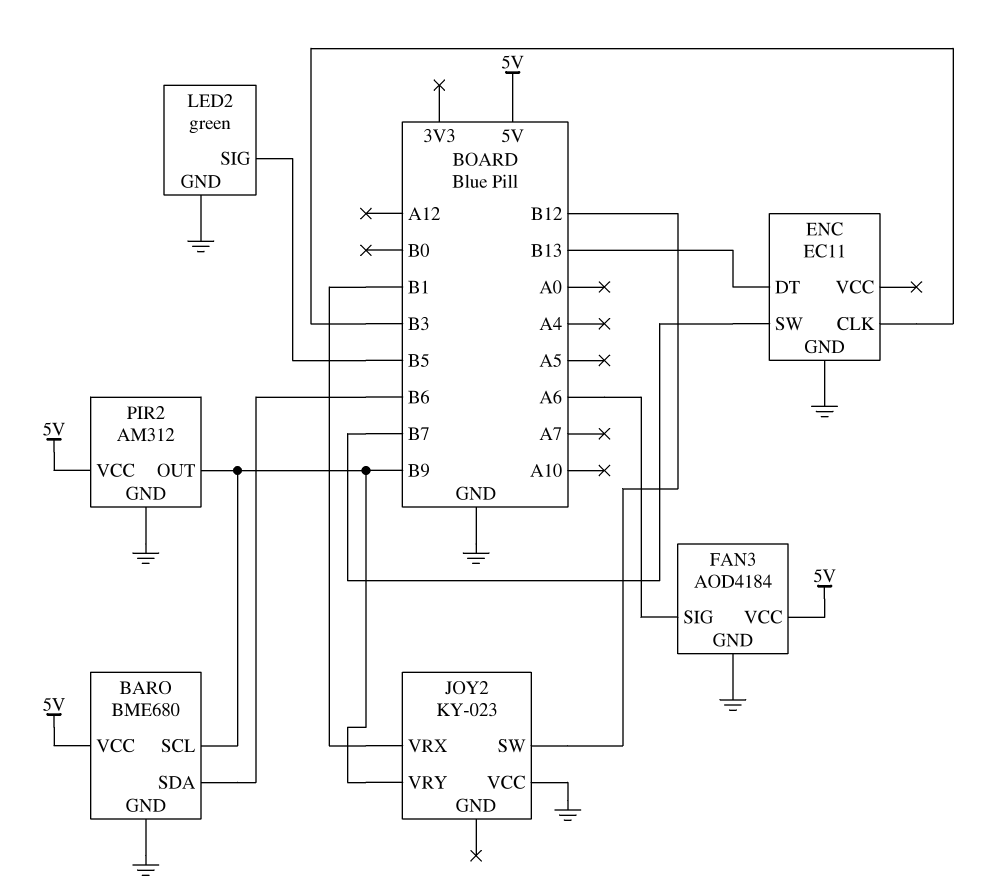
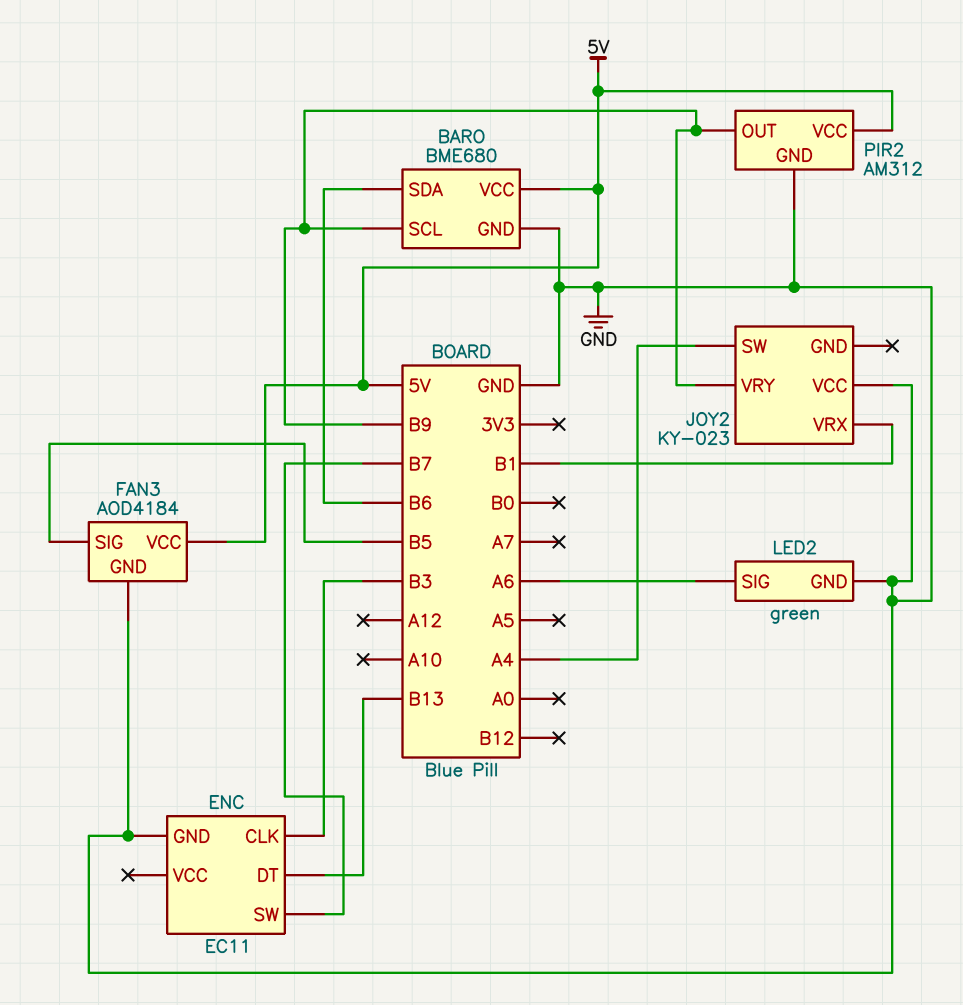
FAN3 pin SIG: A6 -> B5
JOY2 pin SW: B12 -> A4
LED2 pin SIG: B5 -> A6

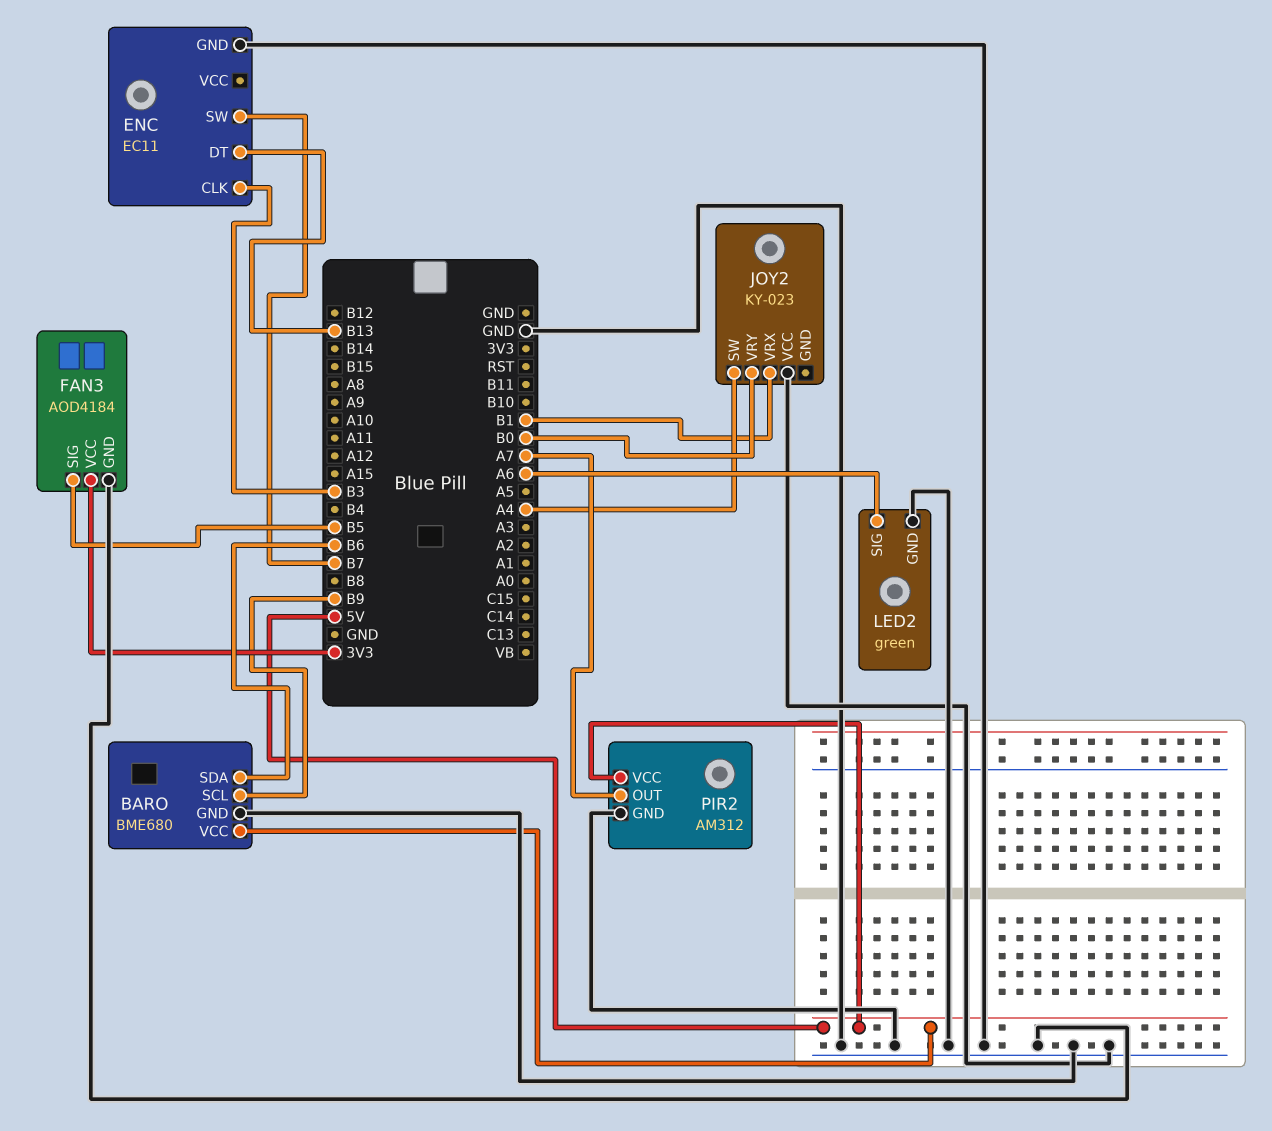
FAN3 pin VCC: 5V -> 3V3
JOY2 pin VRY: B9 -> B0
PIR2 pin OUT: B9 -> A7

